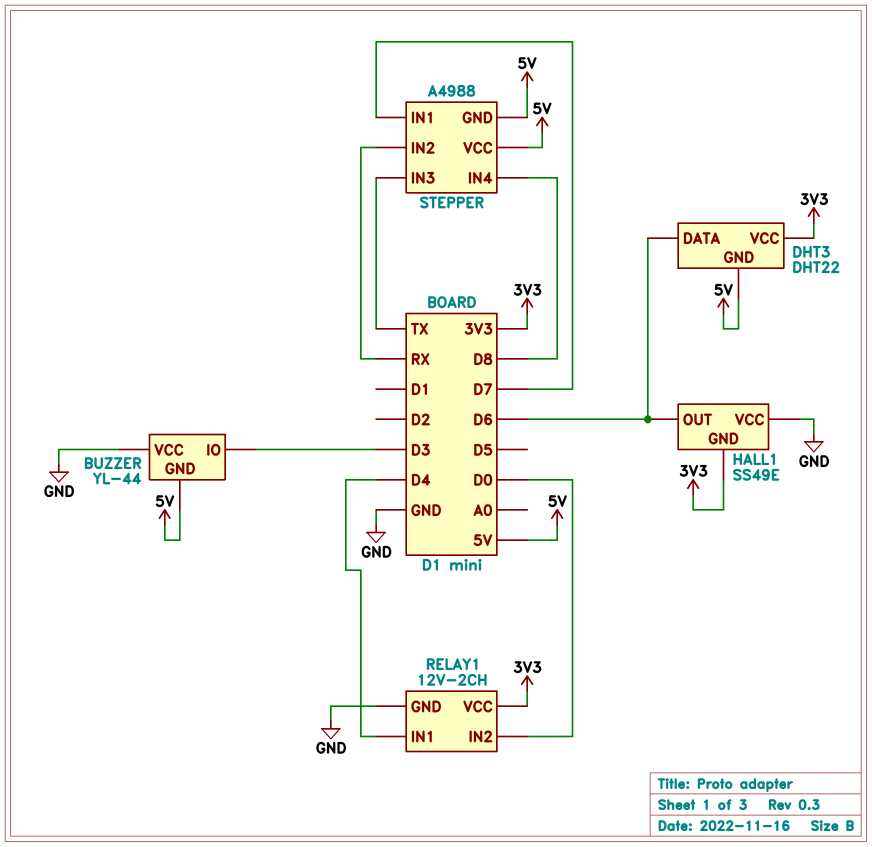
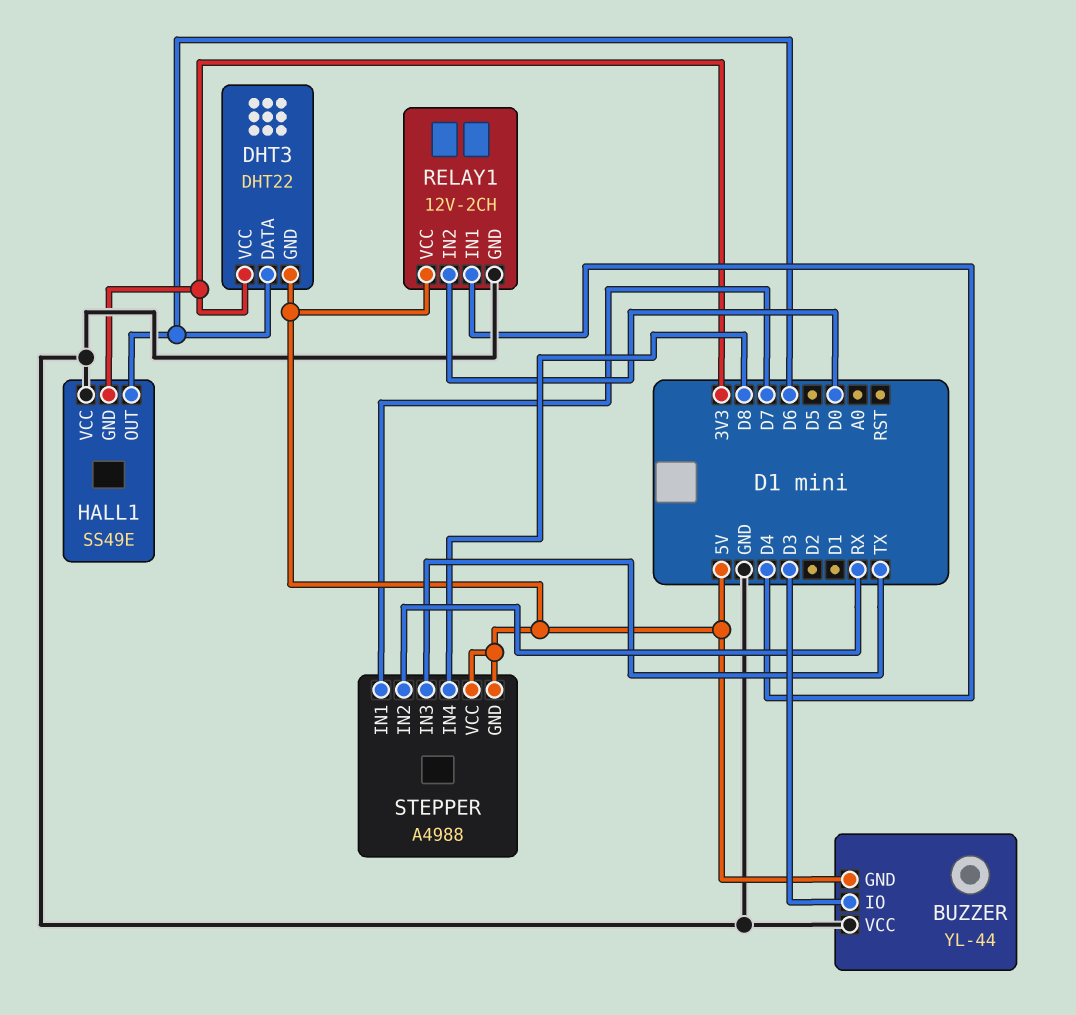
RELAY1 pin VCC: 3V3 -> 5V

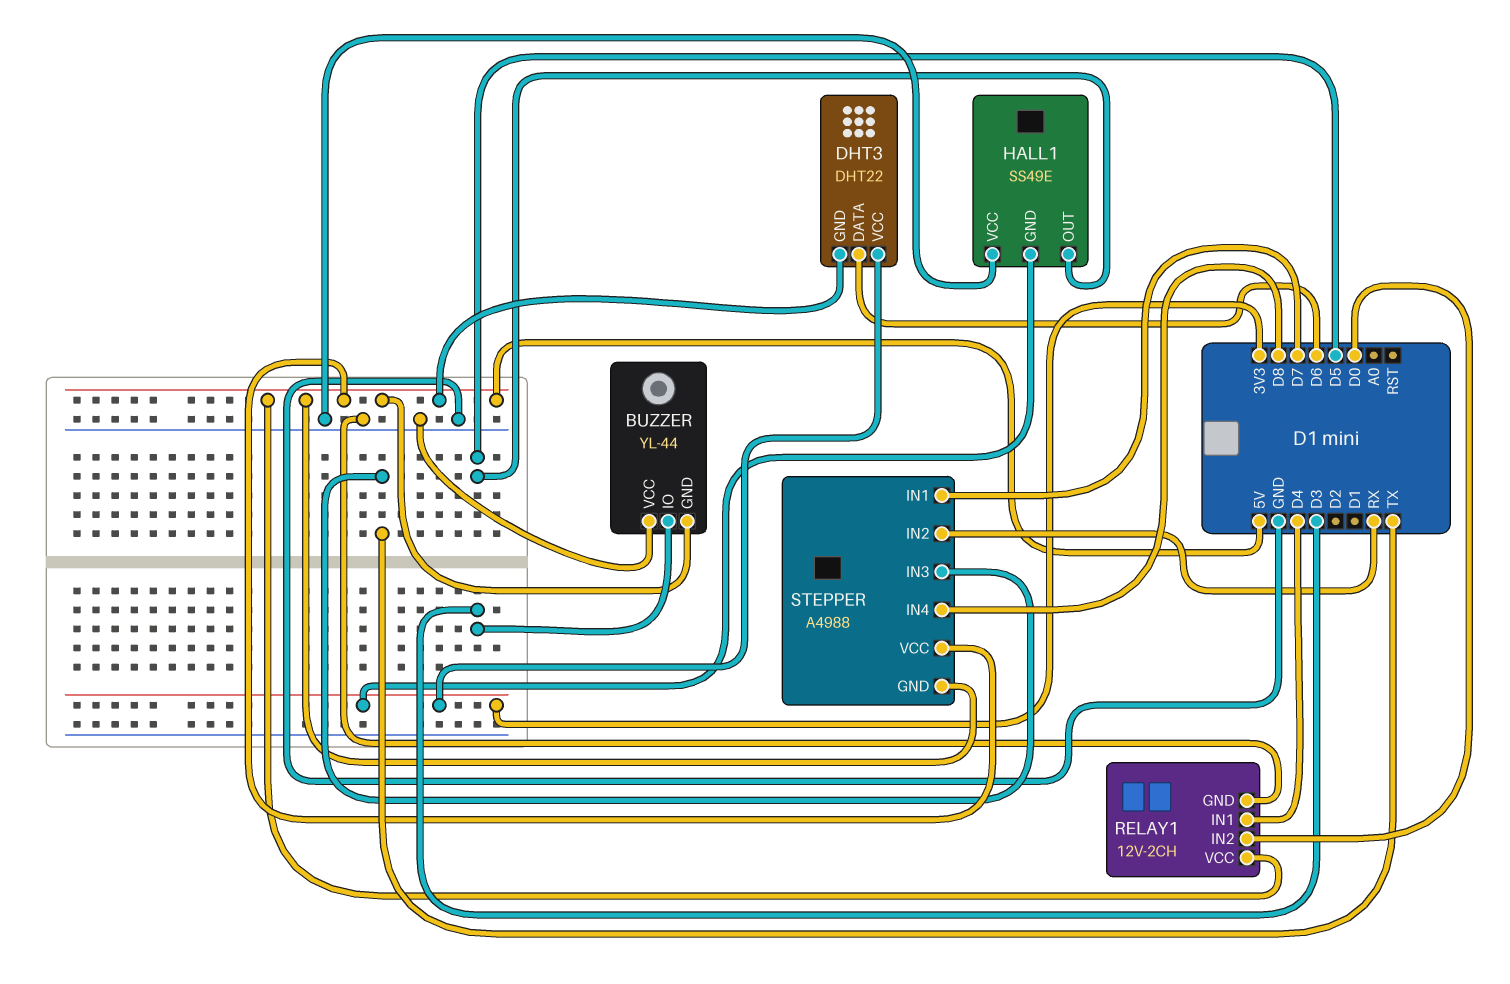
HALL1 pin OUT: D6 -> D5

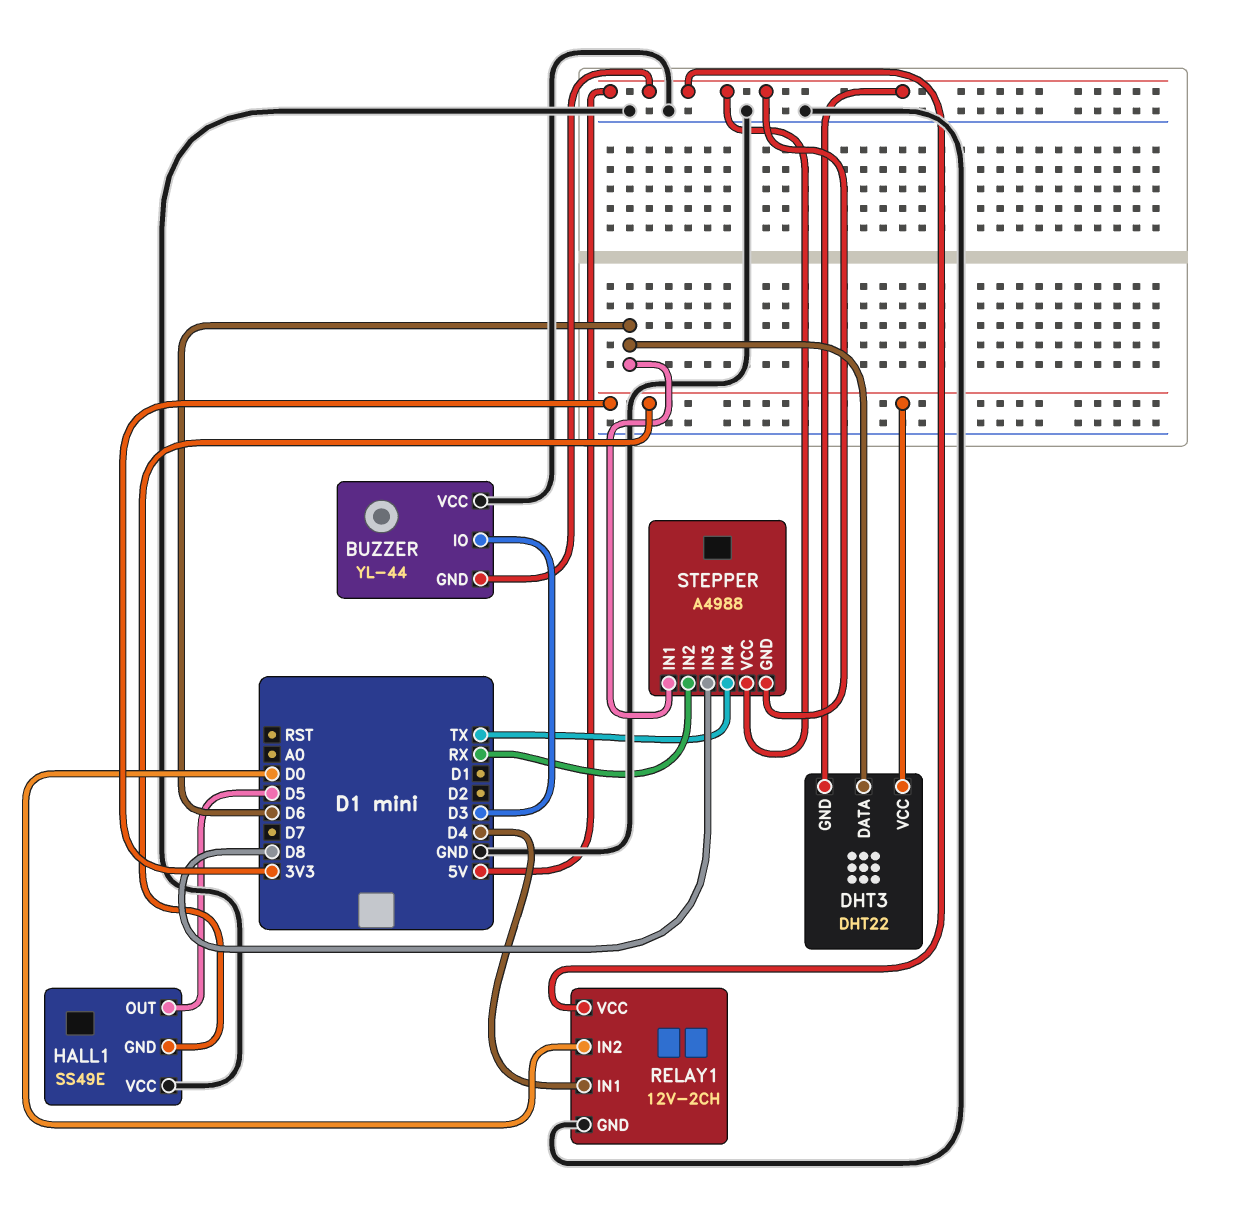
STEPPER pin IN1: D7 -> D6
STEPPER pin IN3: TX -> D8
STEPPER pin IN4: D8 -> TX

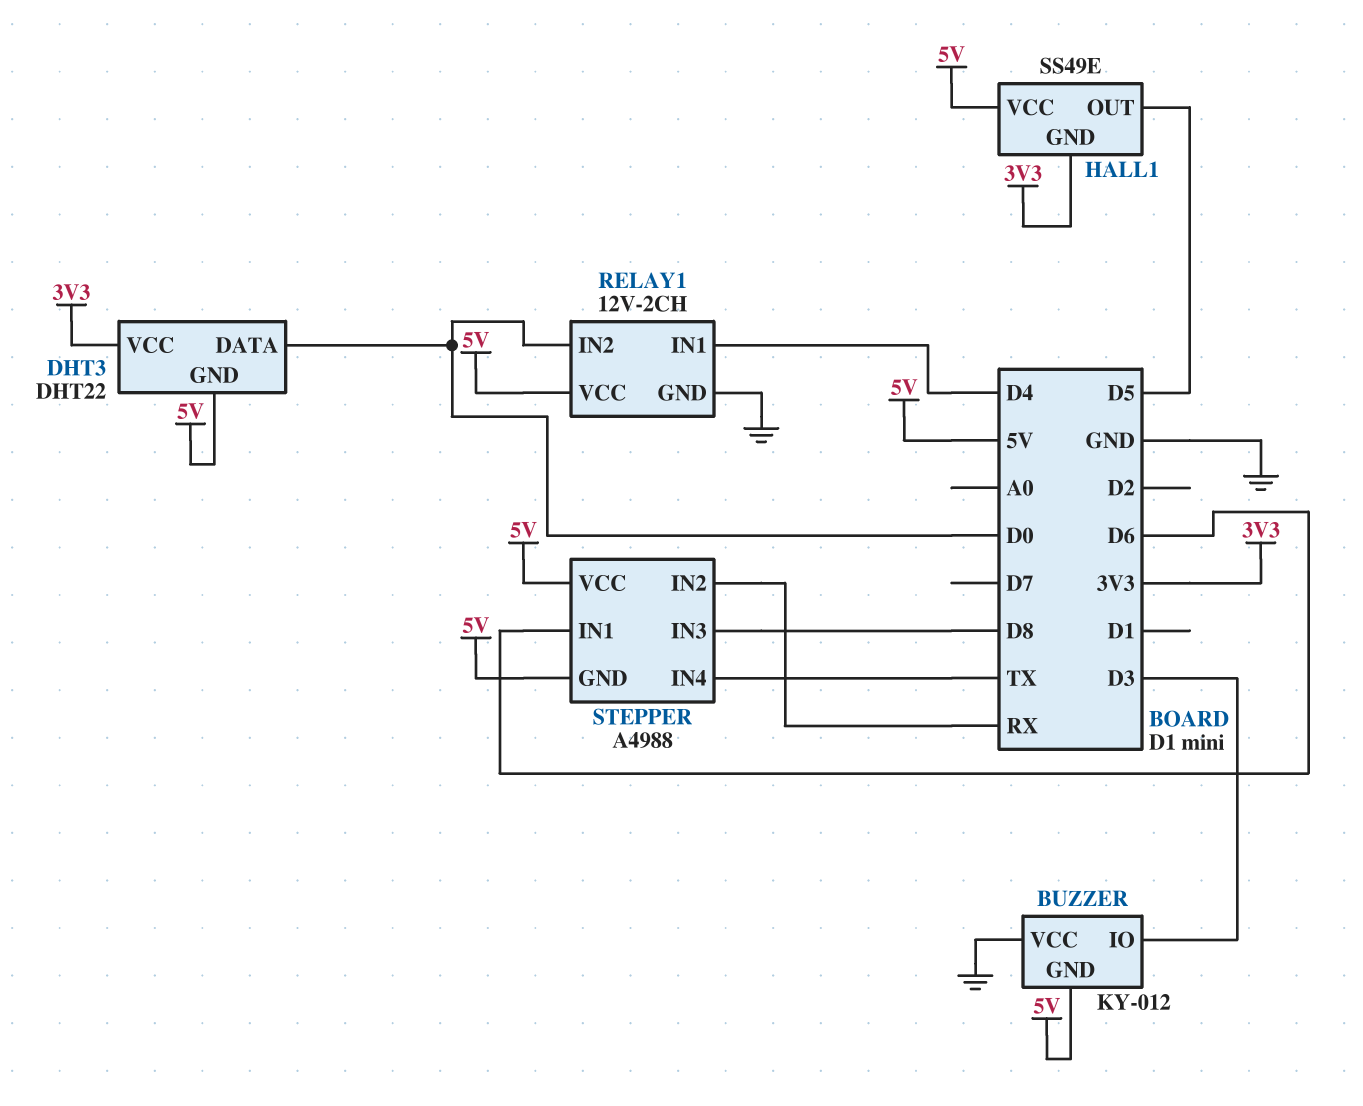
BUZZER: YL-44 -> KY-012
DHT3 pin DATA: D6 -> D0
HALL1 pin VCC: GND -> 5V

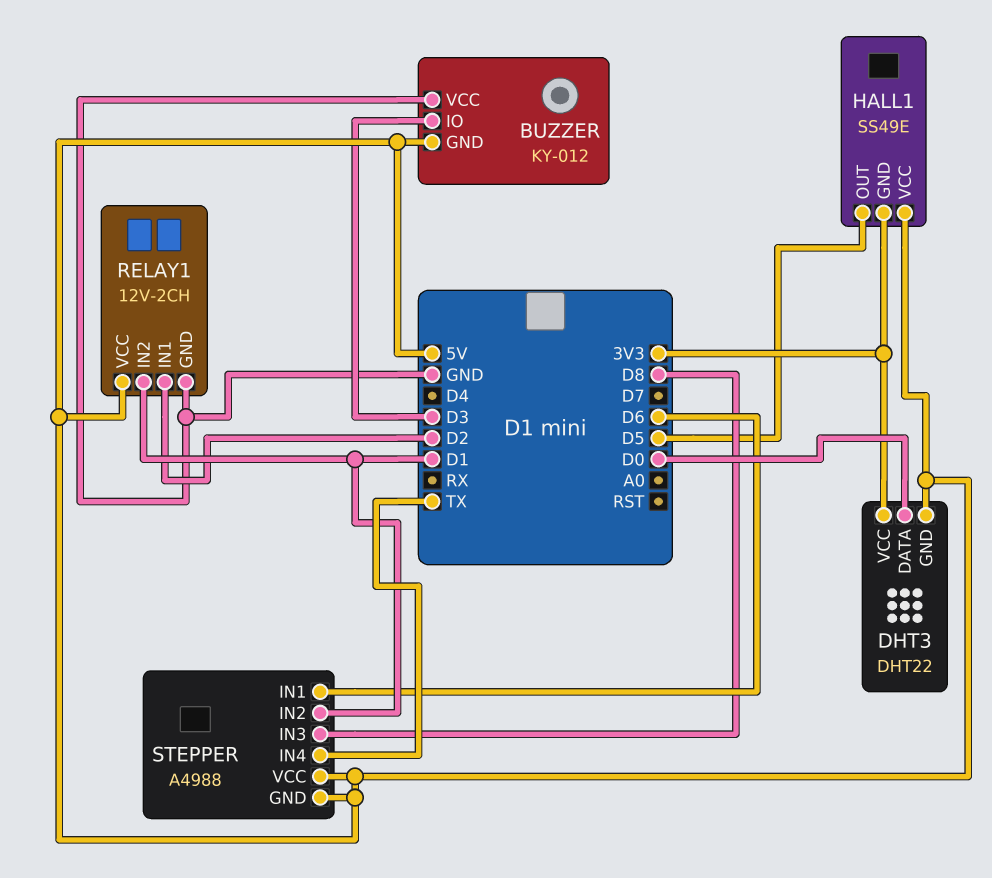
RELAY1 pin IN1: D4 -> D2
RELAY1 pin IN2: D0 -> D1
STEPPER pin IN2: RX -> D1

